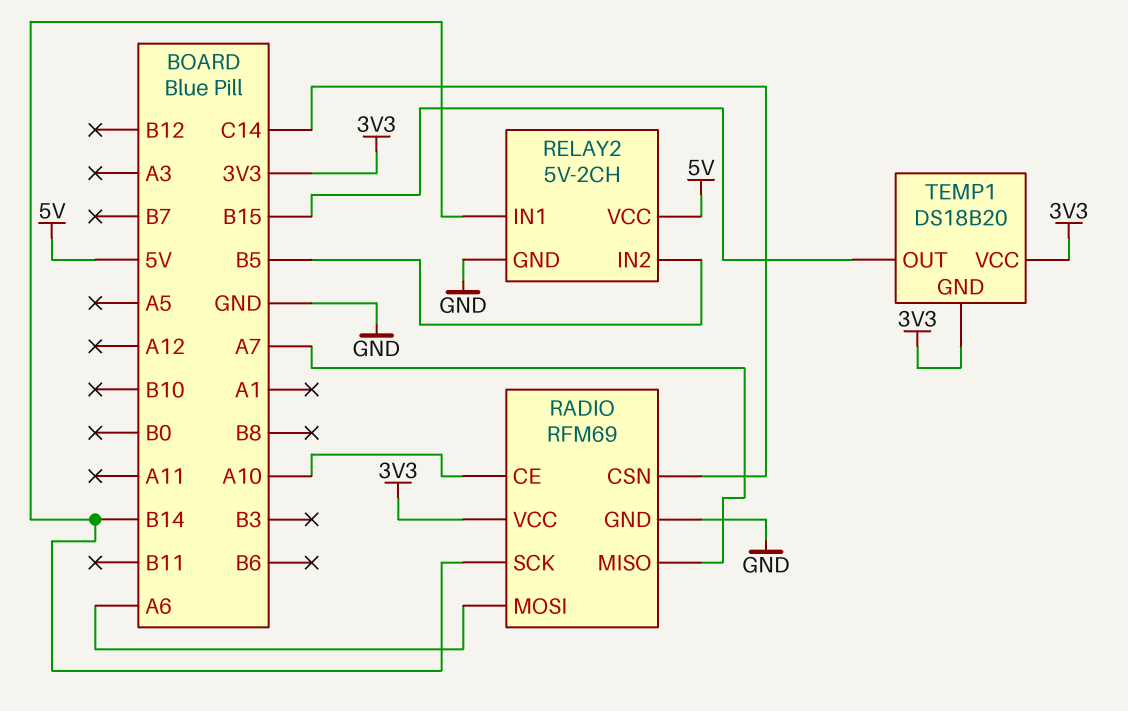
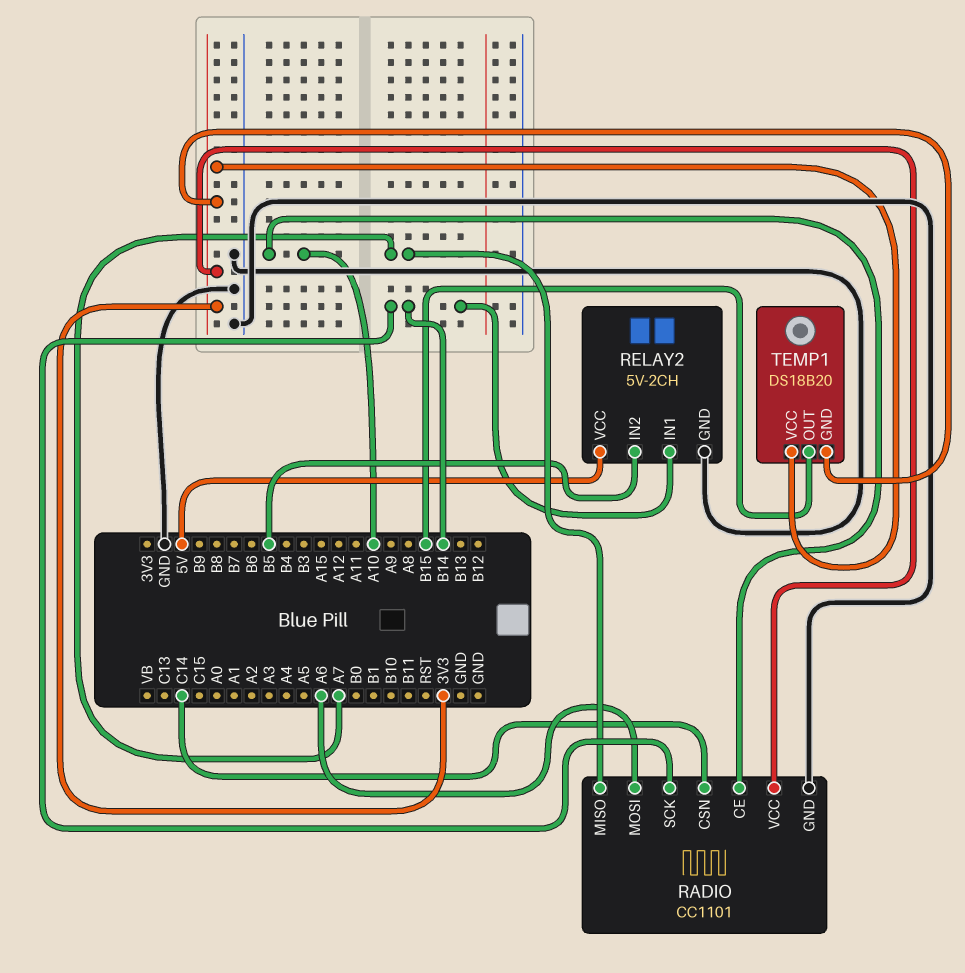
RADIO: RFM69 -> CC1101

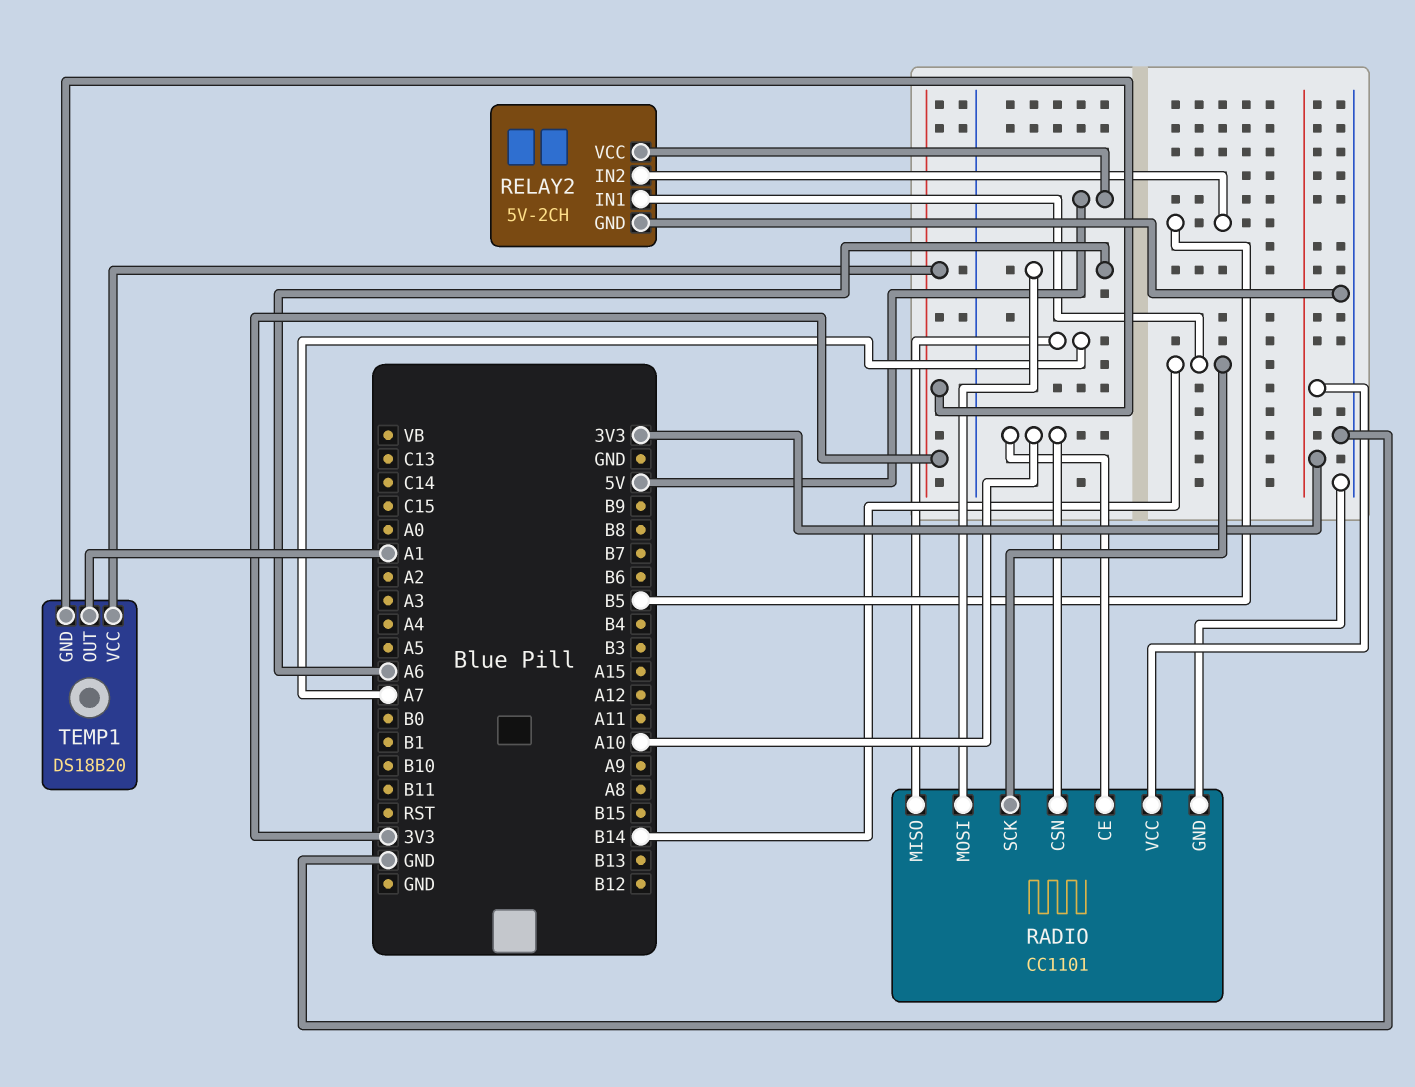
RADIO pin CSN: C14 -> A10
TEMP1 pin OUT: B15 -> A1

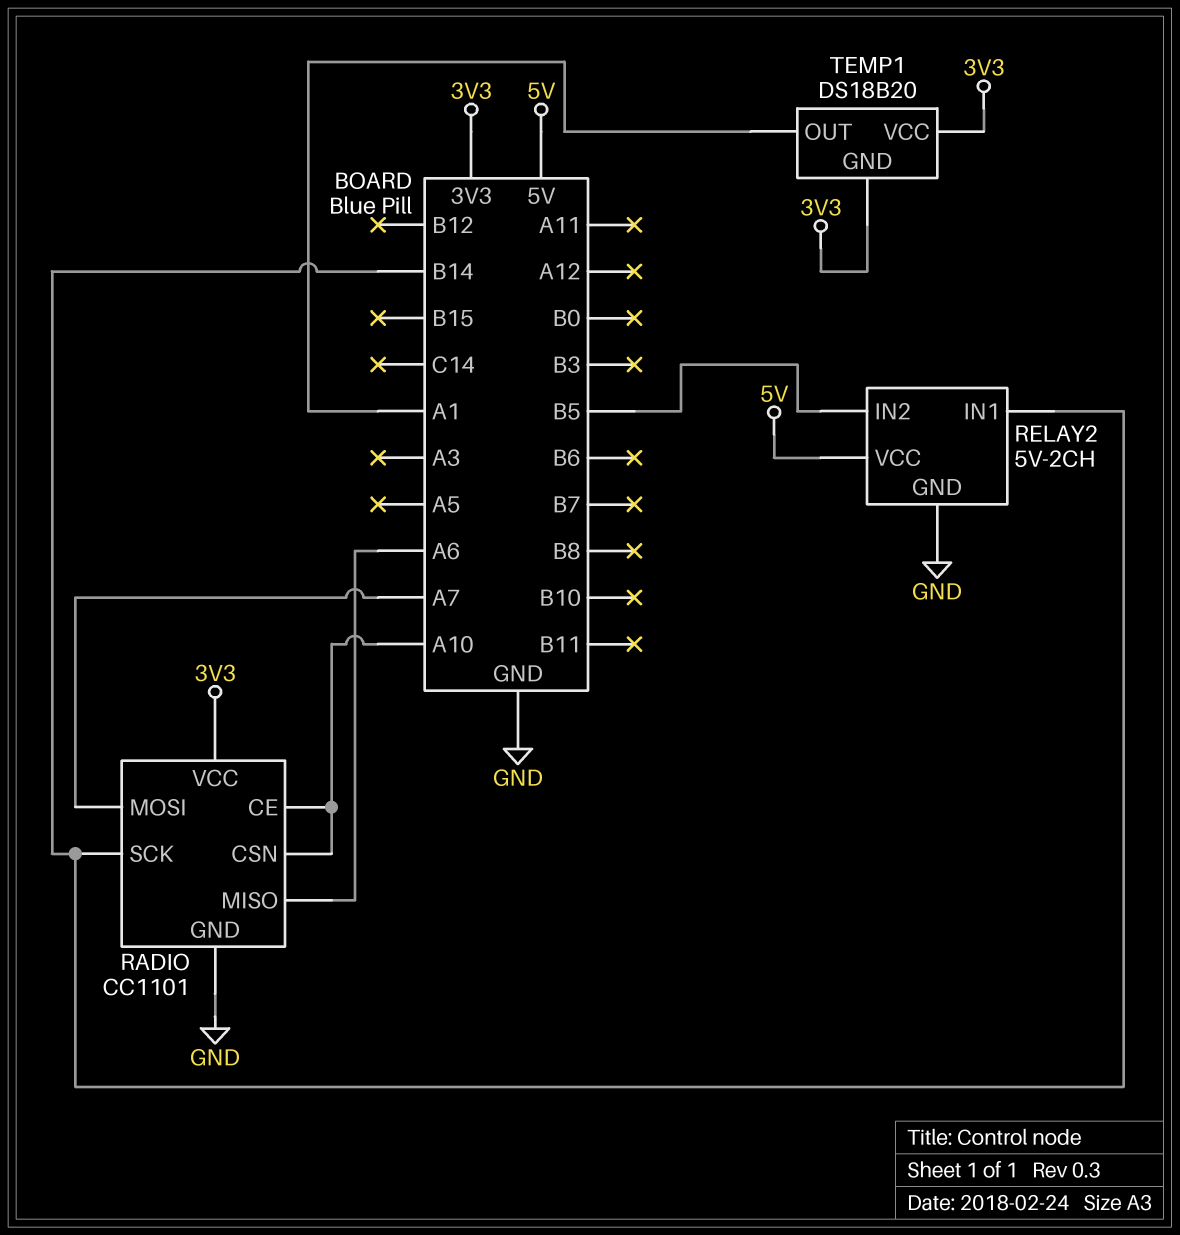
RADIO pin MISO: A7 -> A6
RADIO pin MOSI: A6 -> A7

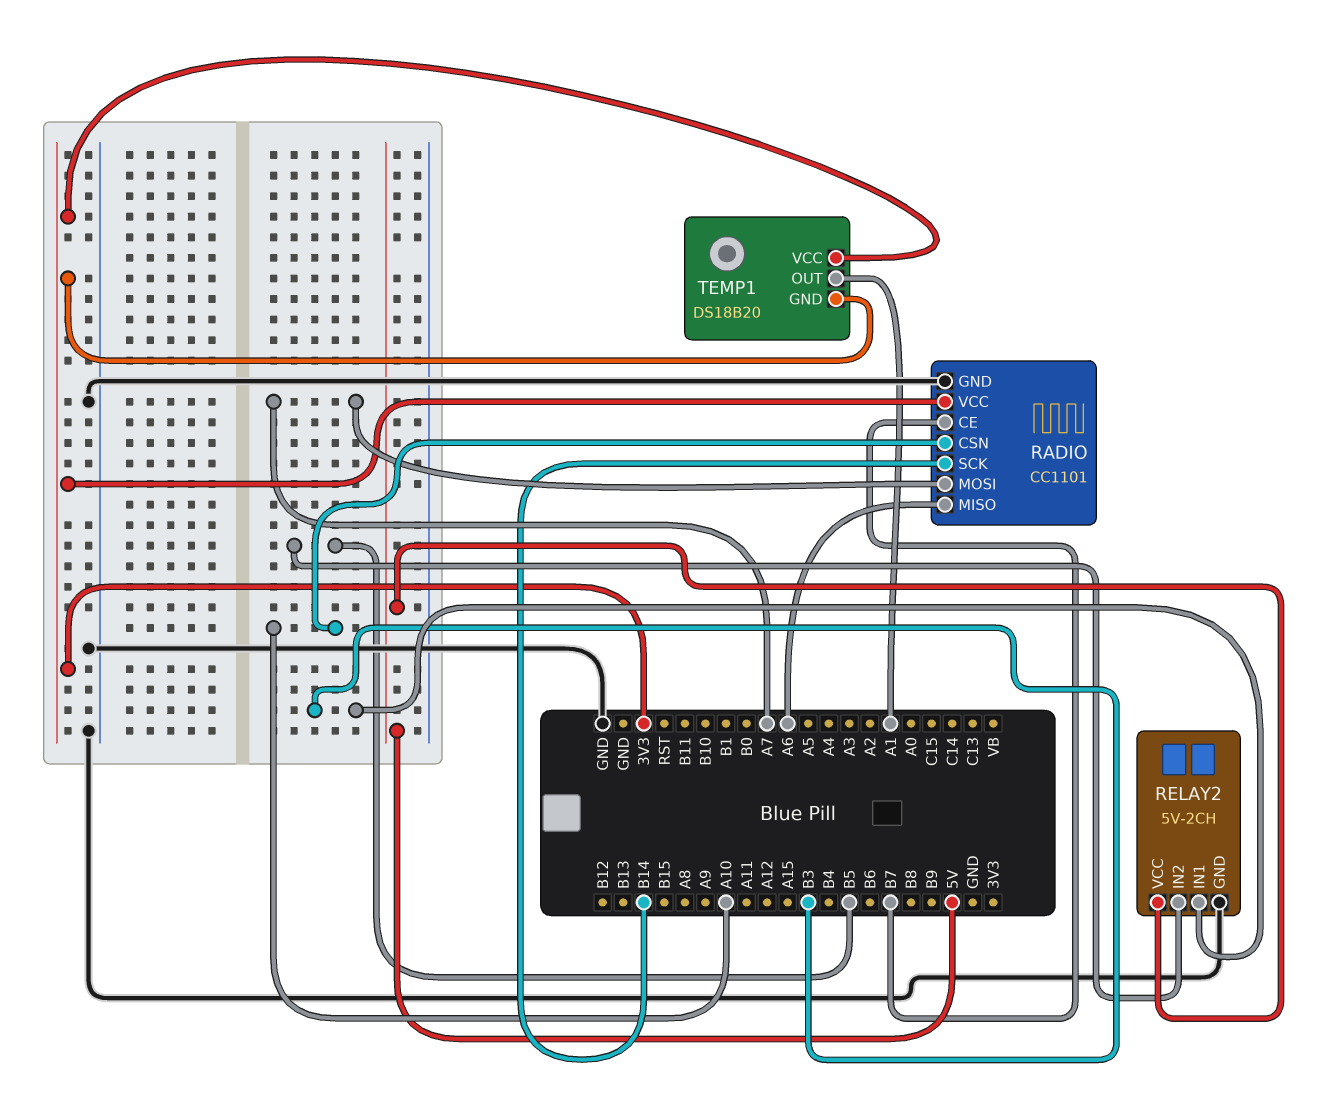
RADIO pin CE: A10 -> B7
RELAY2 pin IN1: B14 -> B3

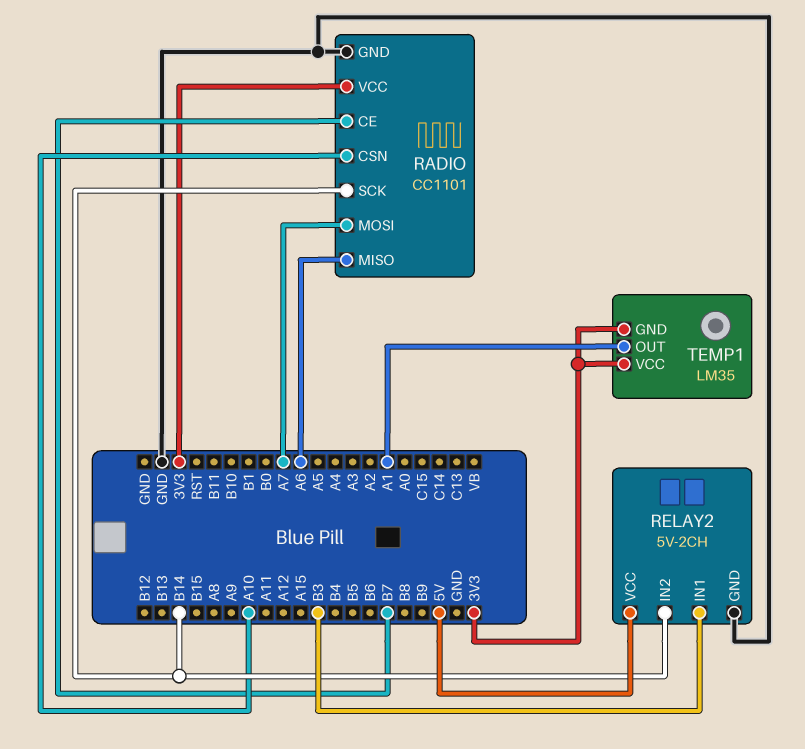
RELAY2 pin IN2: B5 -> B14
TEMP1: DS18B20 -> LM35

